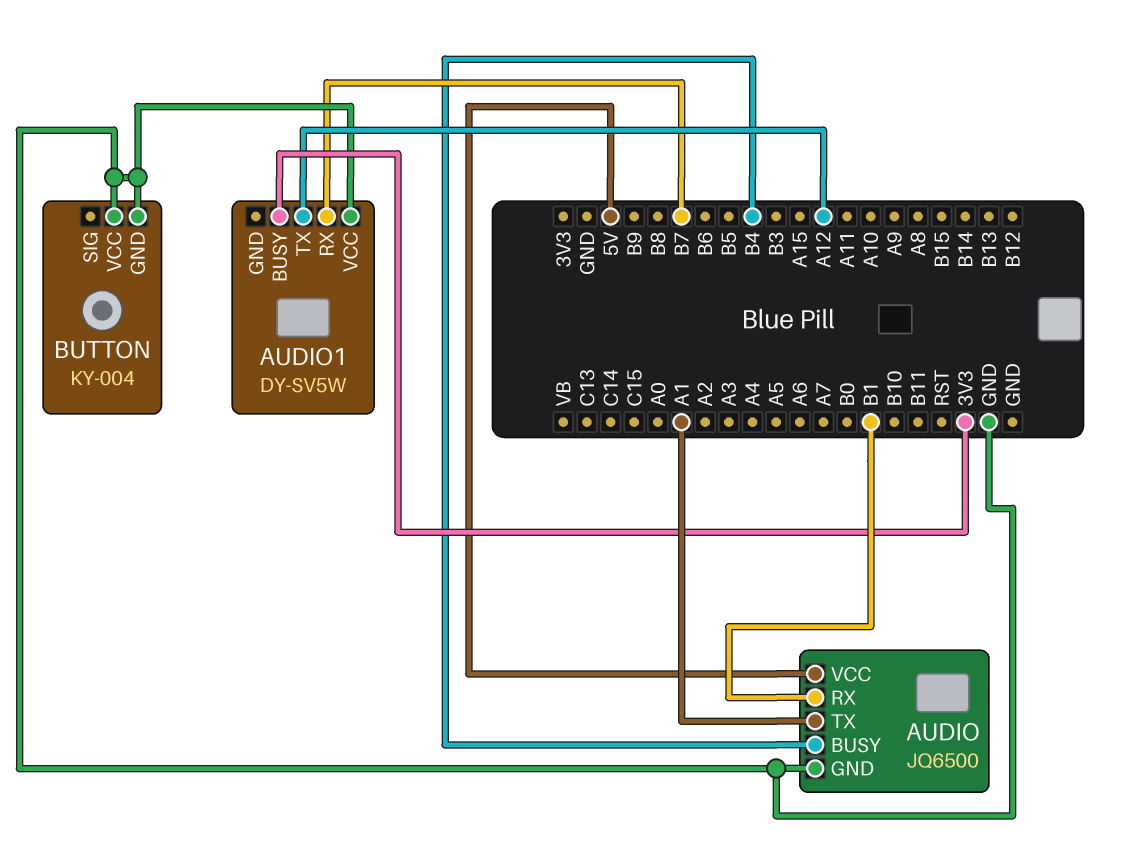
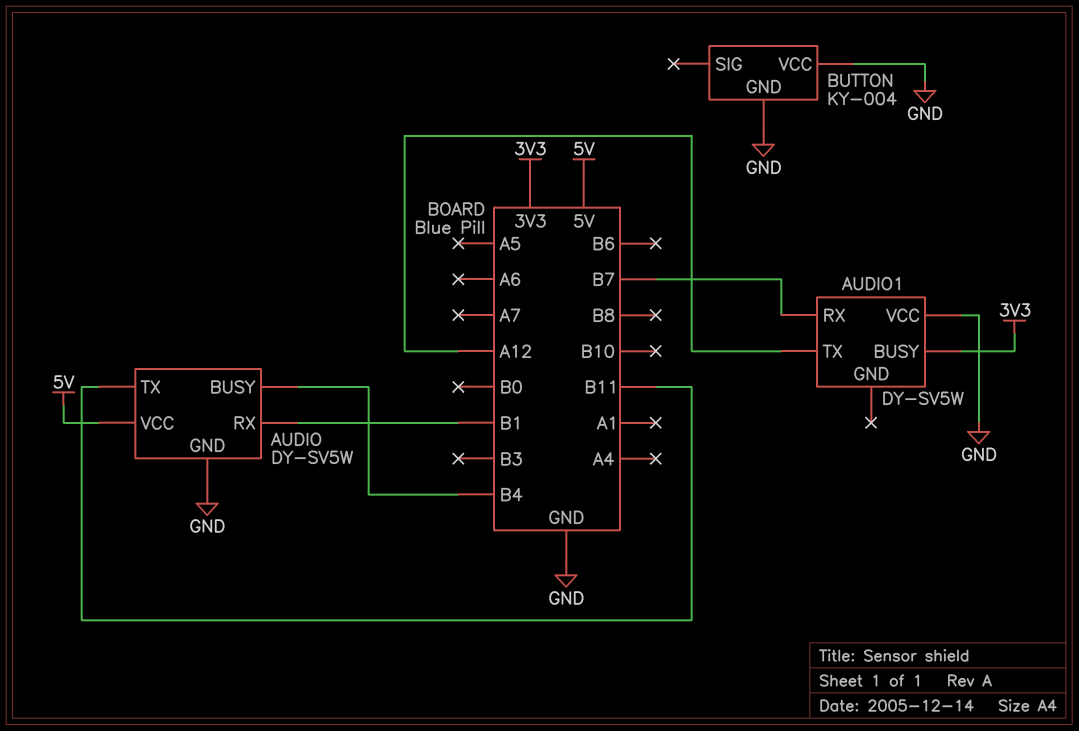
AUDIO: JQ6500 -> DY-SV5W
AUDIO pin TX: A1 -> B11

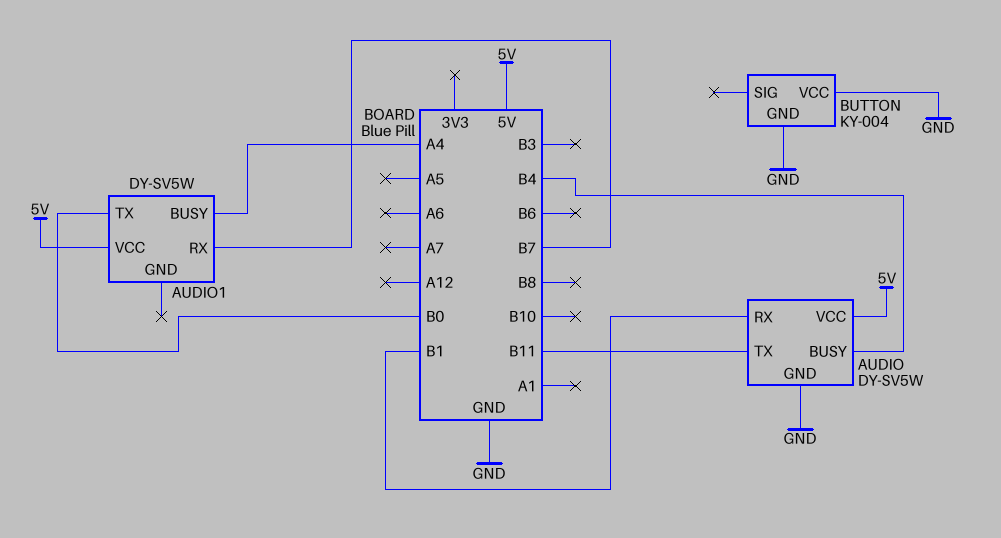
AUDIO1 pin BUSY: 3V3 -> A4
AUDIO1 pin TX: A12 -> B0
AUDIO1 pin VCC: GND -> 5V

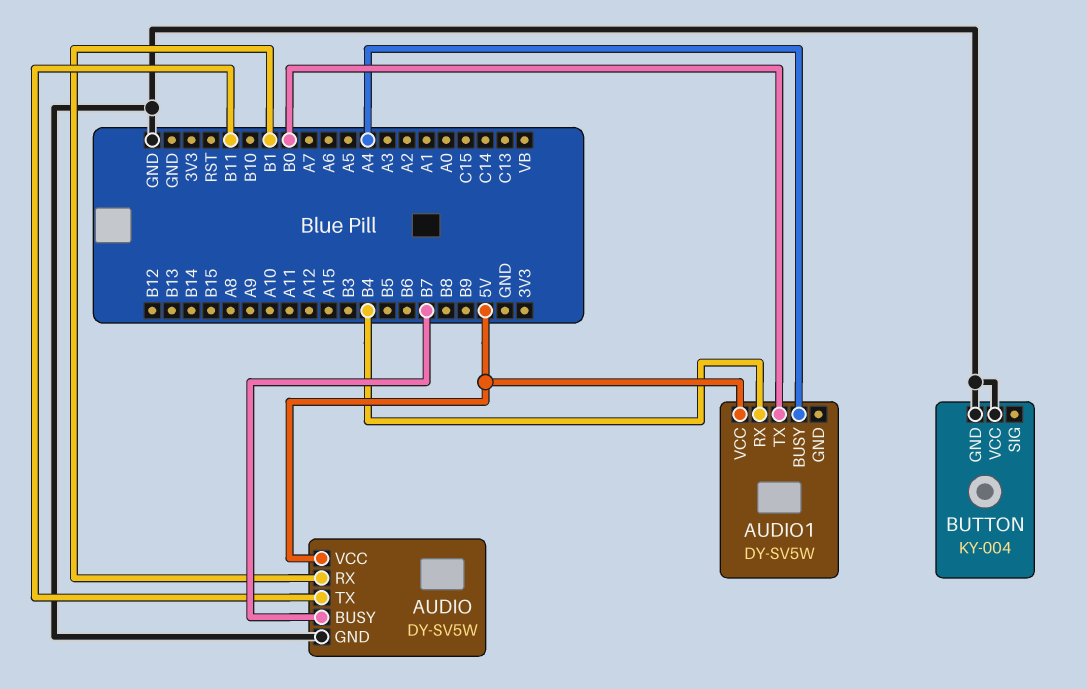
AUDIO pin BUSY: B4 -> B7
AUDIO1 pin RX: B7 -> B4

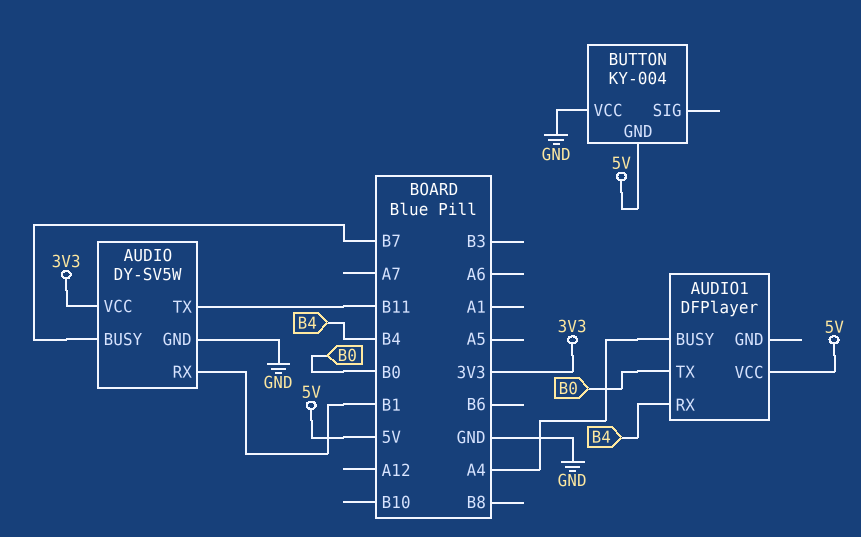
AUDIO pin VCC: 5V -> 3V3
AUDIO1: DY-SV5W -> DFPlayer
BUTTON pin GND: GND -> 5V

